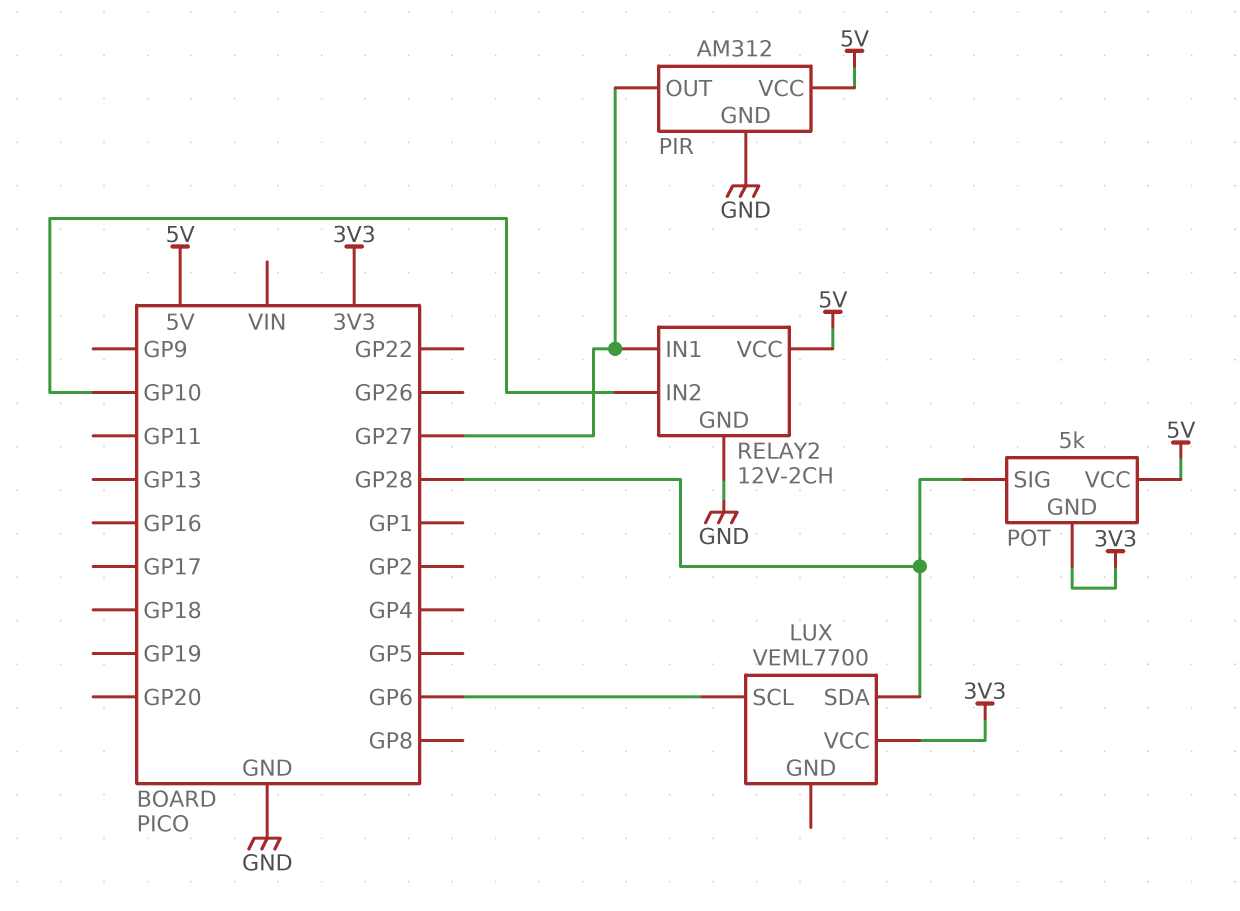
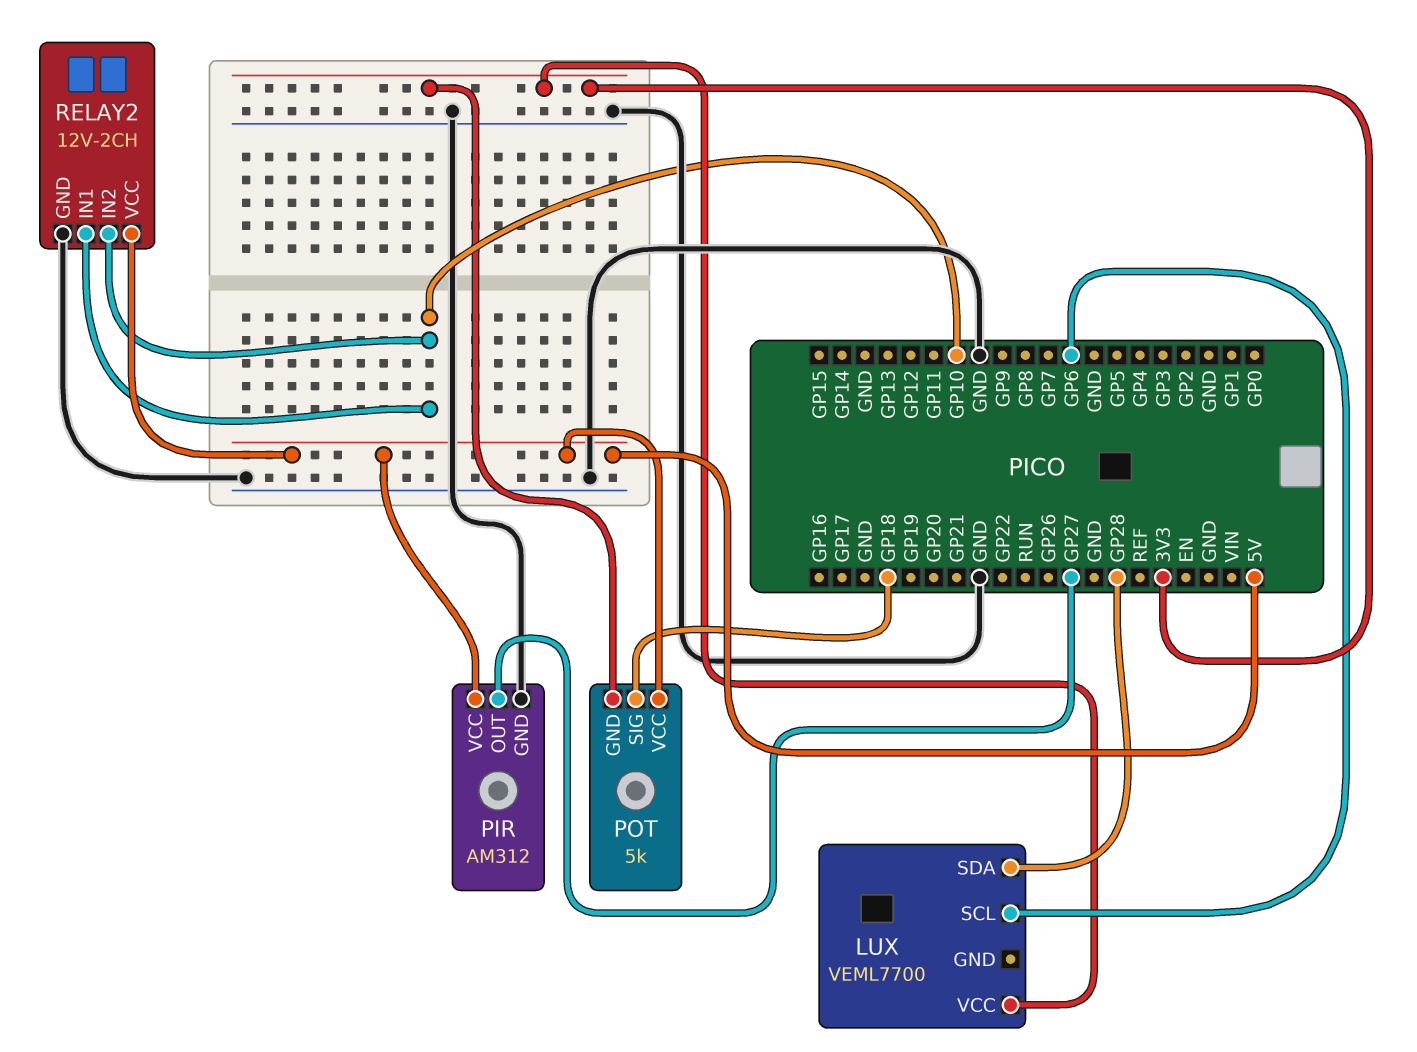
POT pin SIG: GP28 -> GP18
RELAY2 pin IN1: GP27 -> GP10

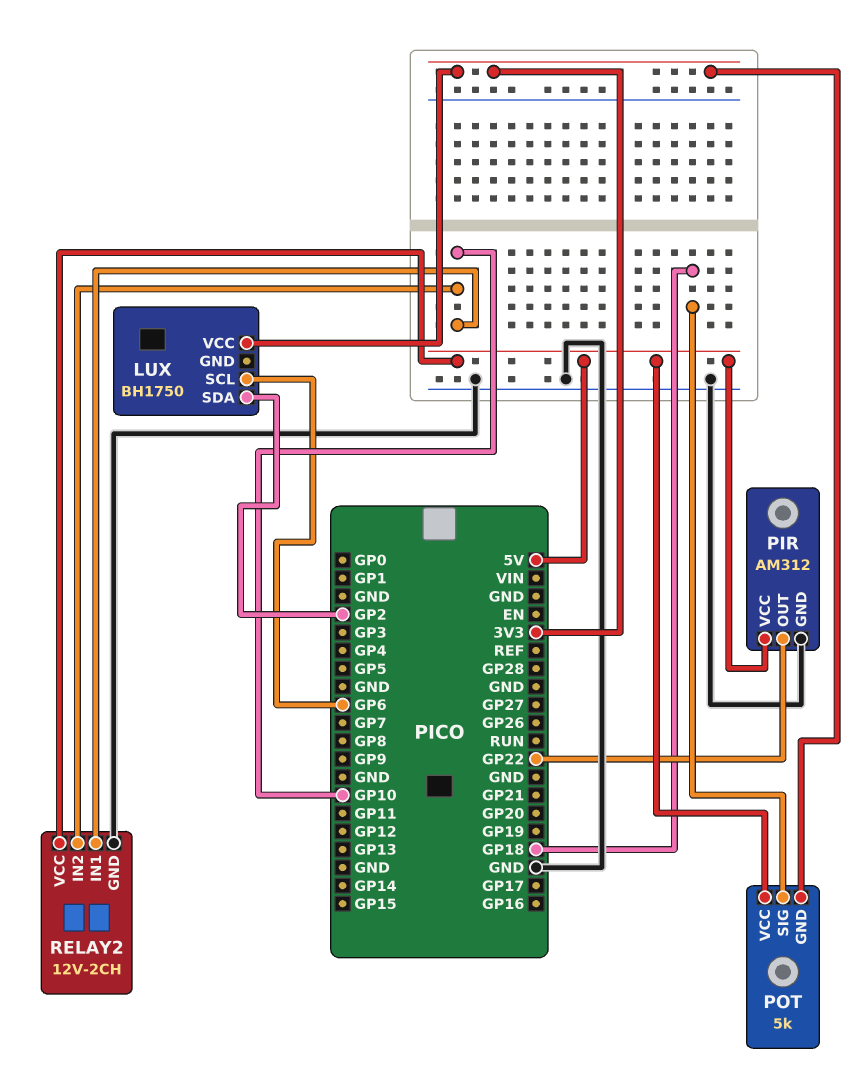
LUX: VEML7700 -> BH1750
LUX pin SDA: GP28 -> GP2
PIR pin OUT: GP27 -> GP22

